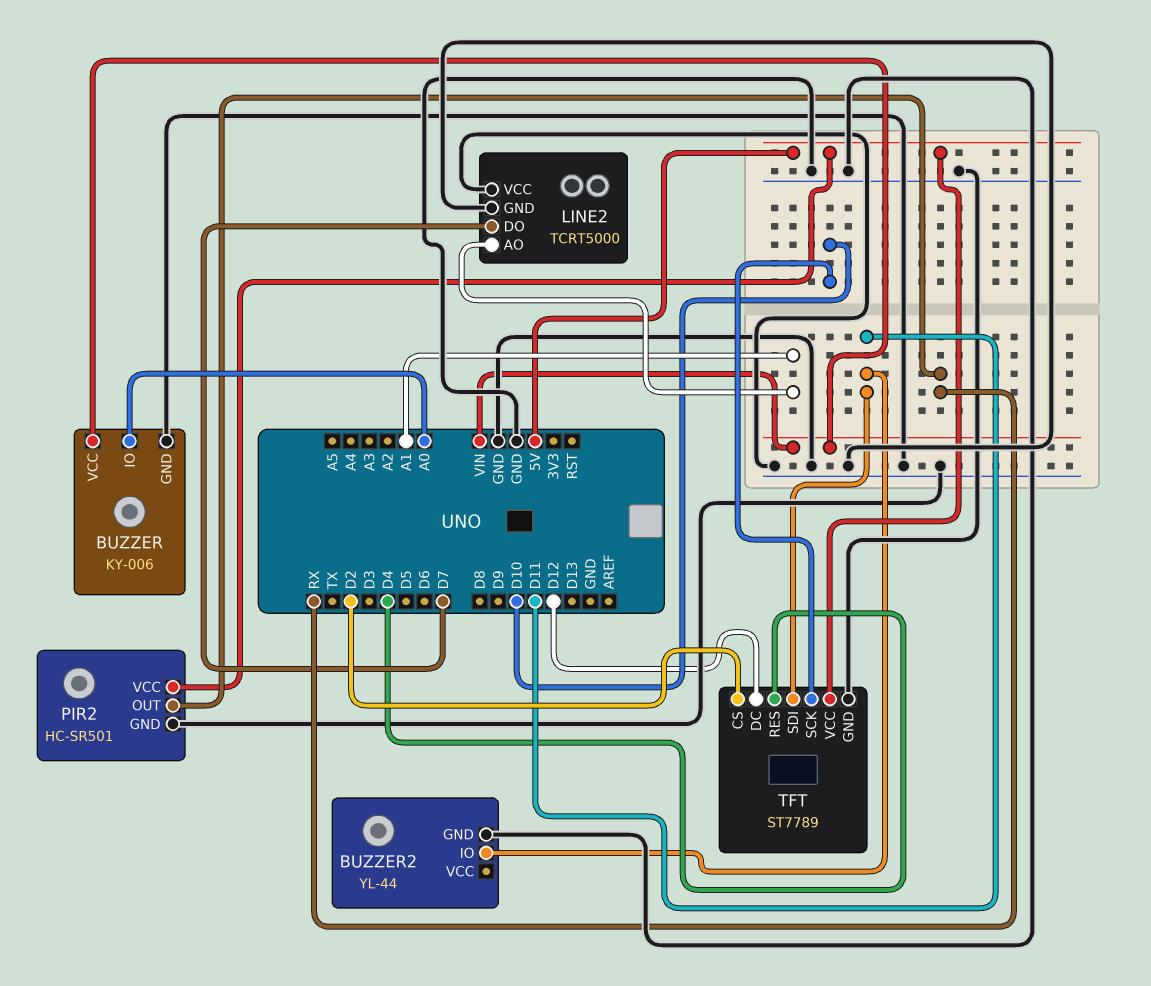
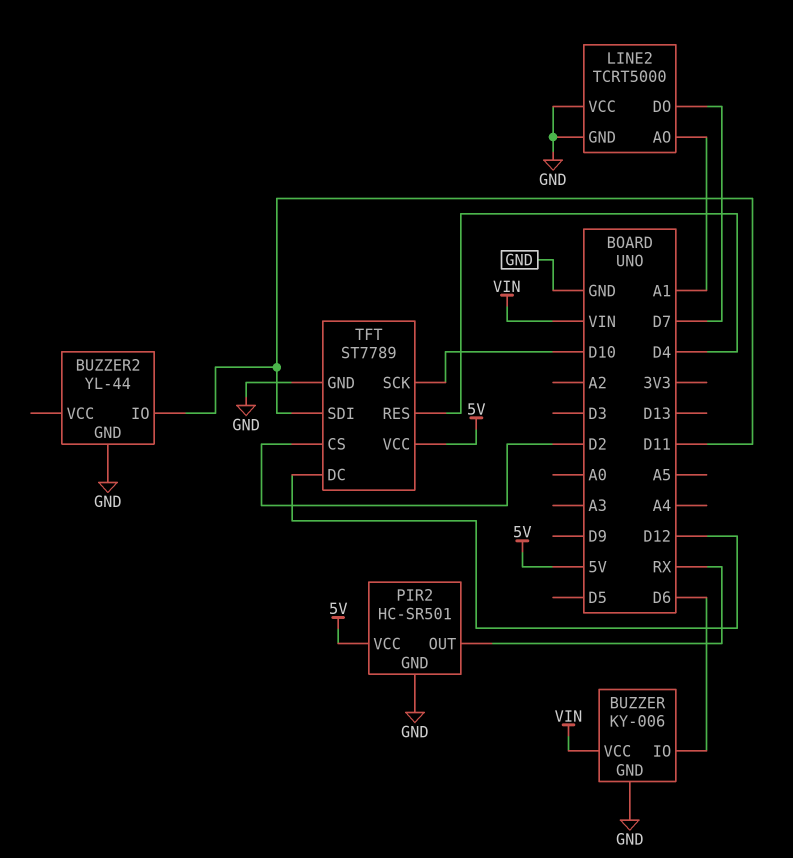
BUZZER pin IO: A0 -> D6

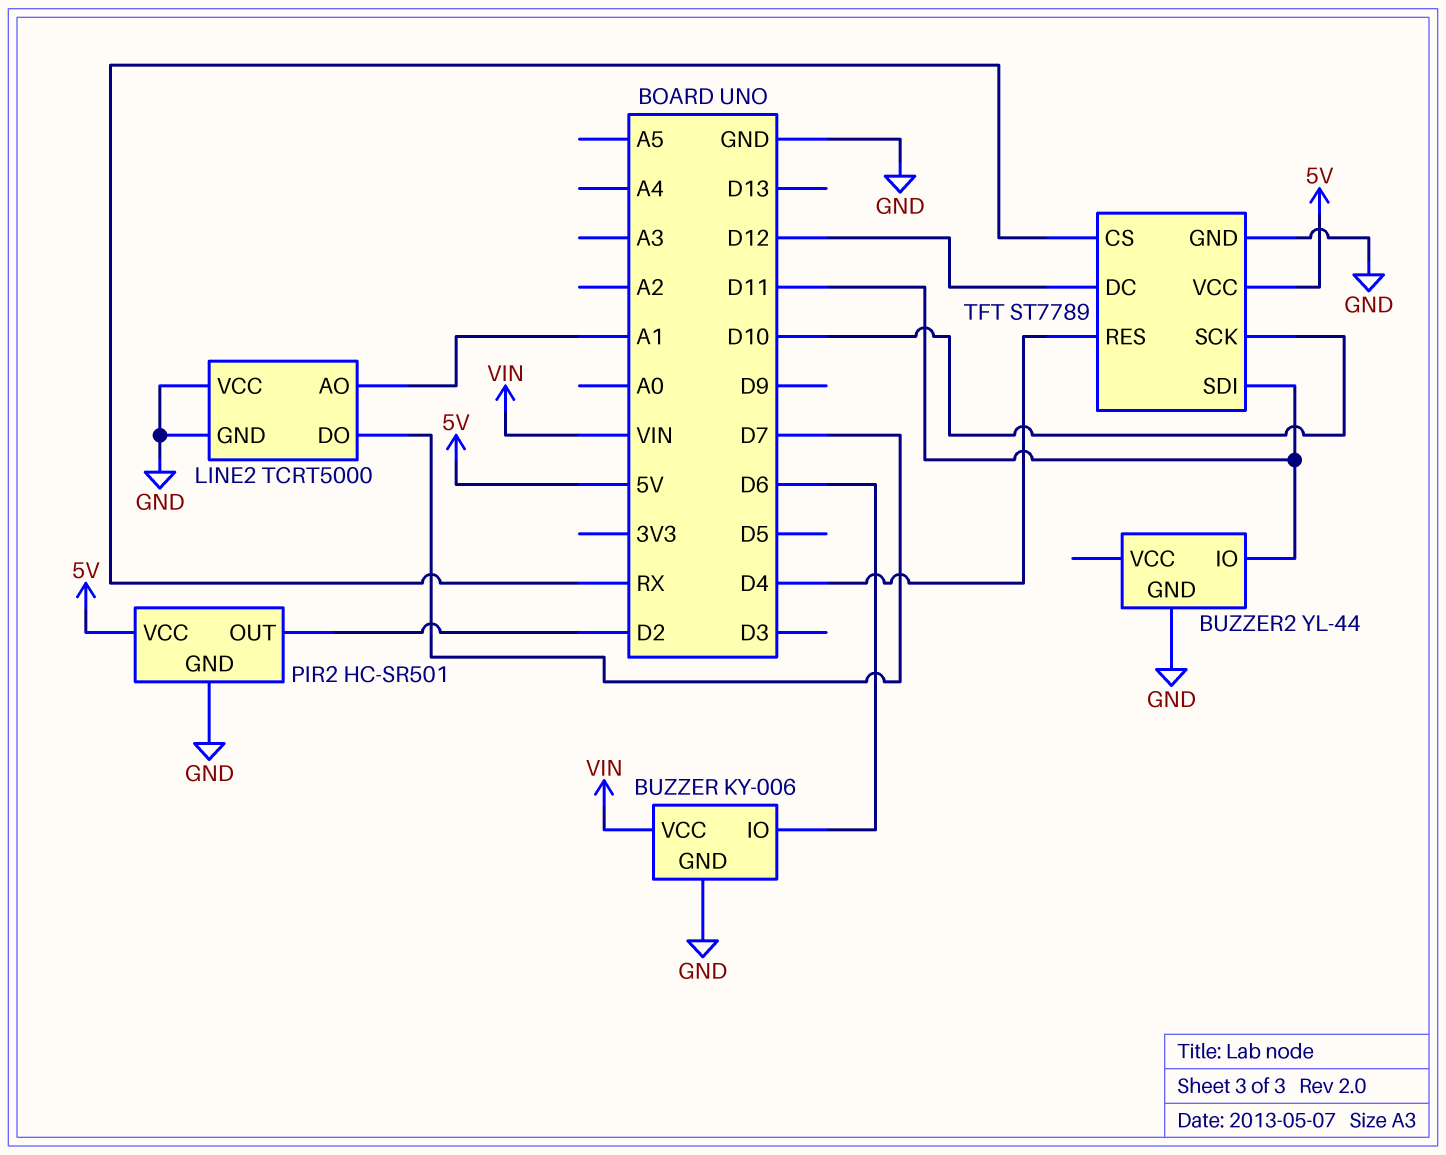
PIR2 pin OUT: RX -> D2
TFT pin CS: D2 -> RX

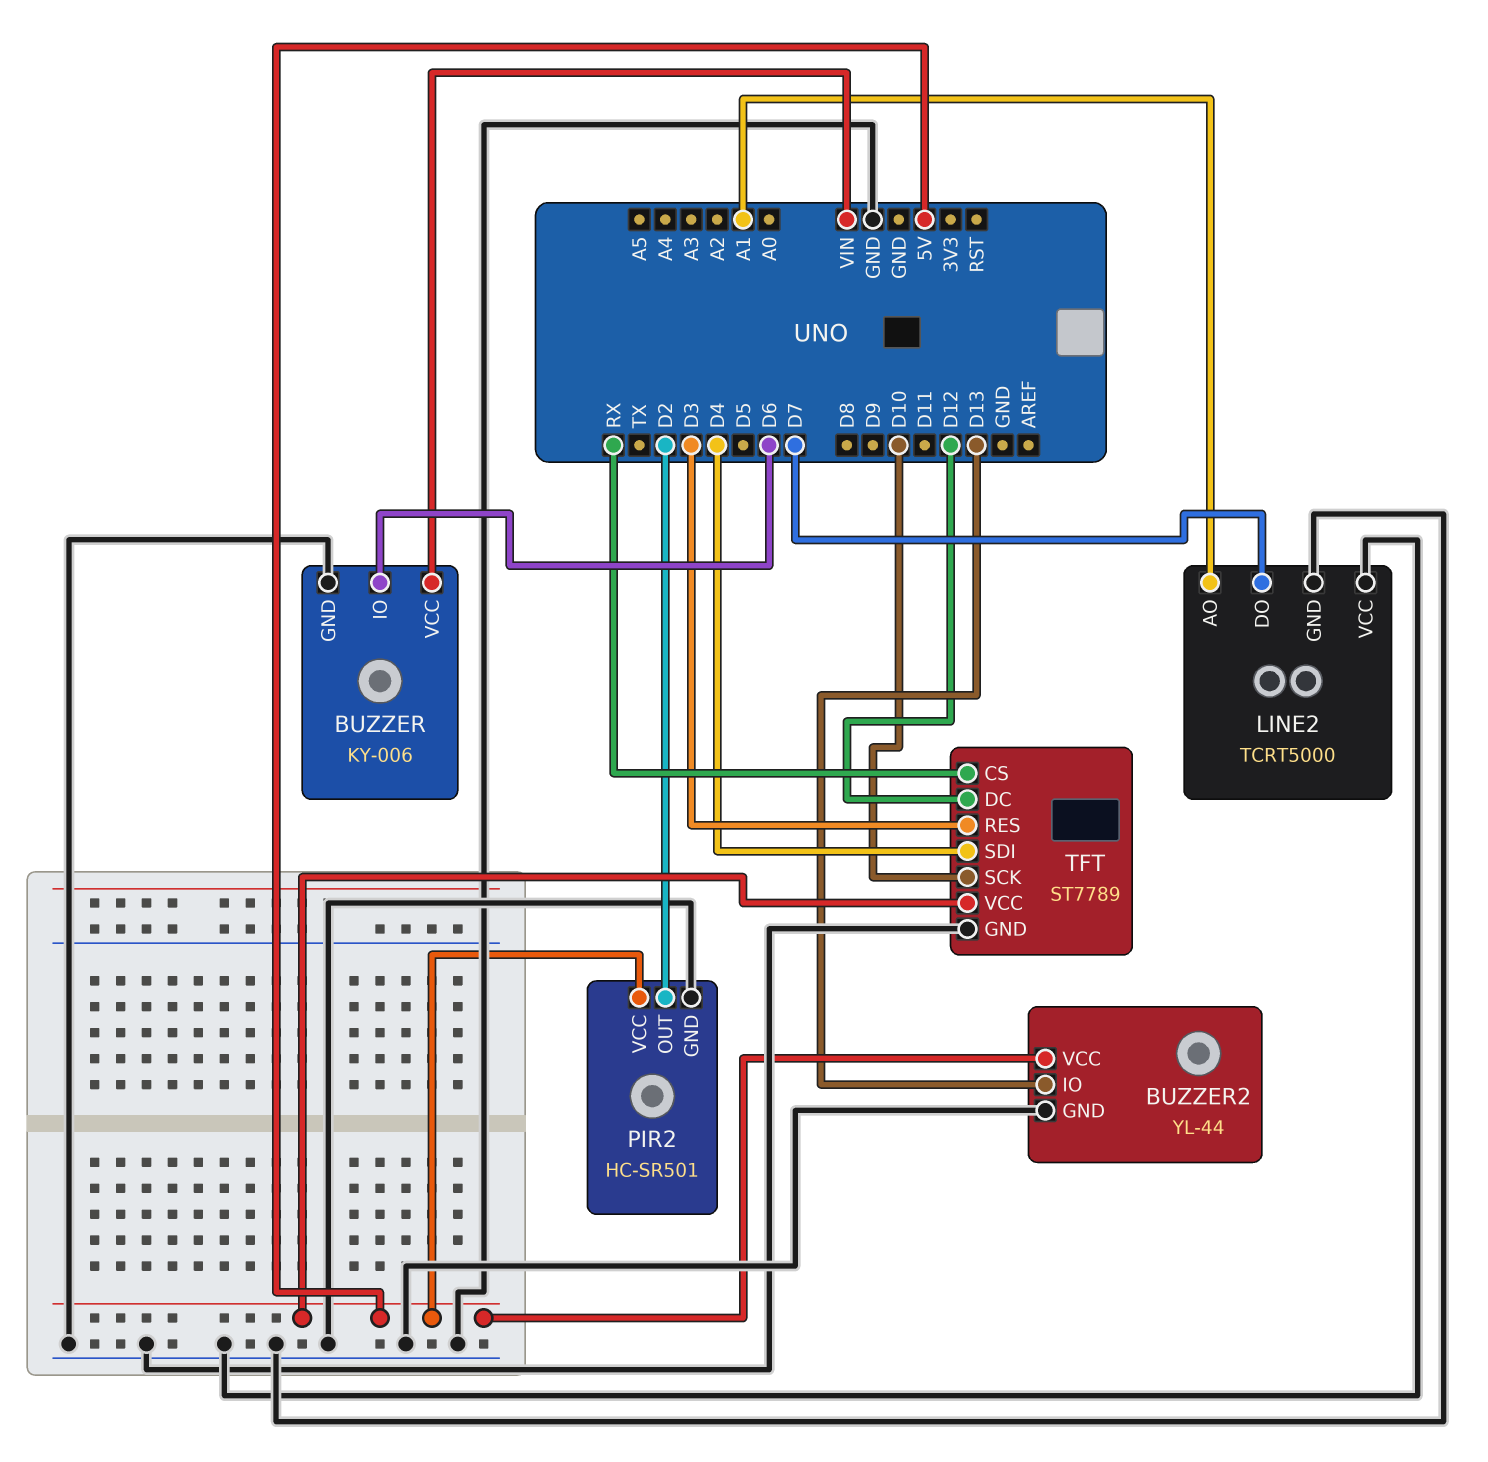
BUZZER2 pin IO: D11 -> D13
BUZZER2 pin VCC: none -> 5V
TFT pin RES: D4 -> D3
TFT pin SDI: D11 -> D4

